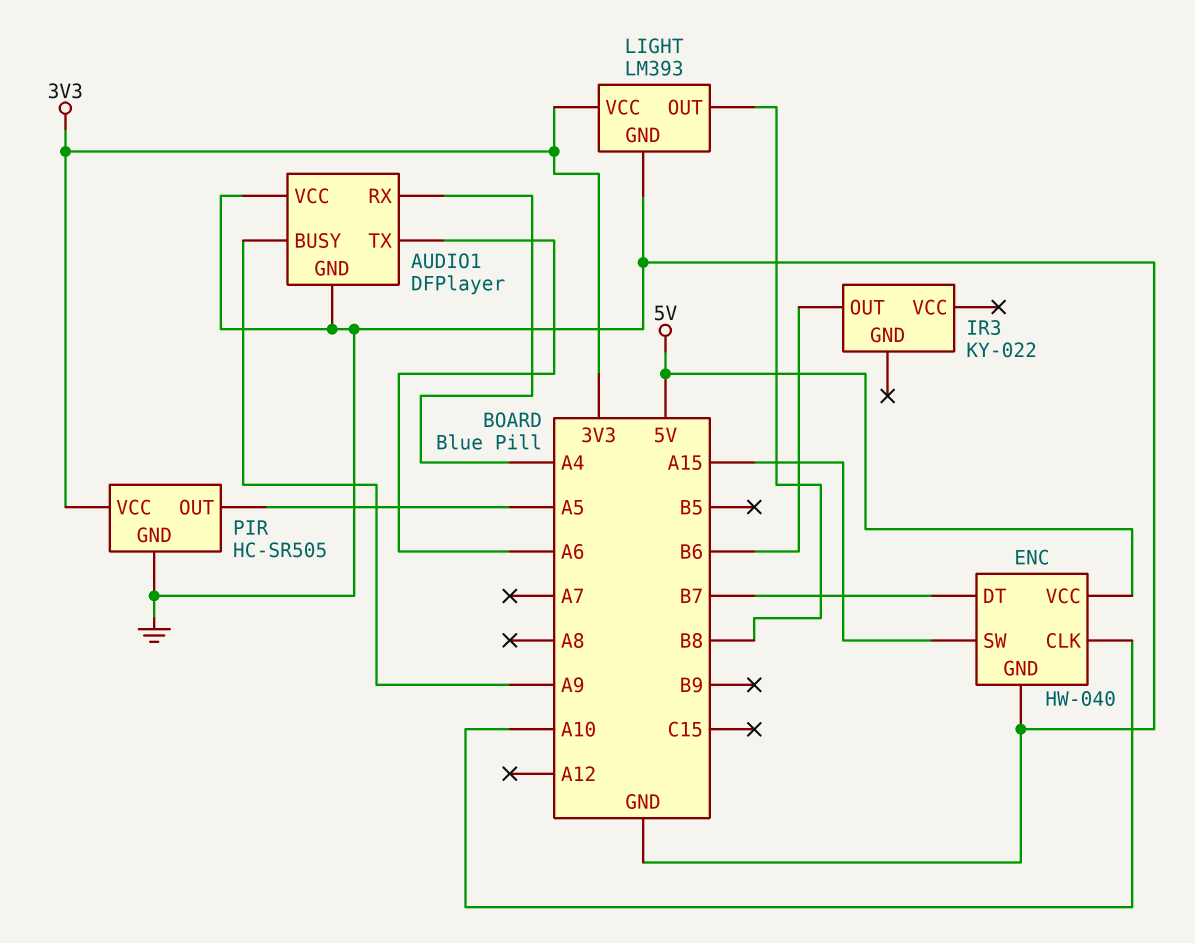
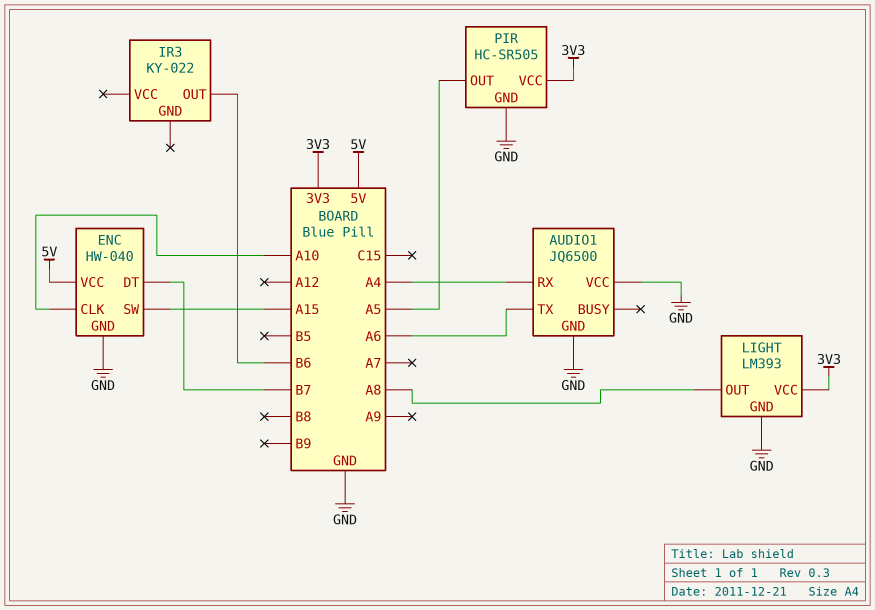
AUDIO1: DFPlayer -> JQ6500
AUDIO1 pin BUSY: A9 -> none
LIGHT pin OUT: B8 -> A8

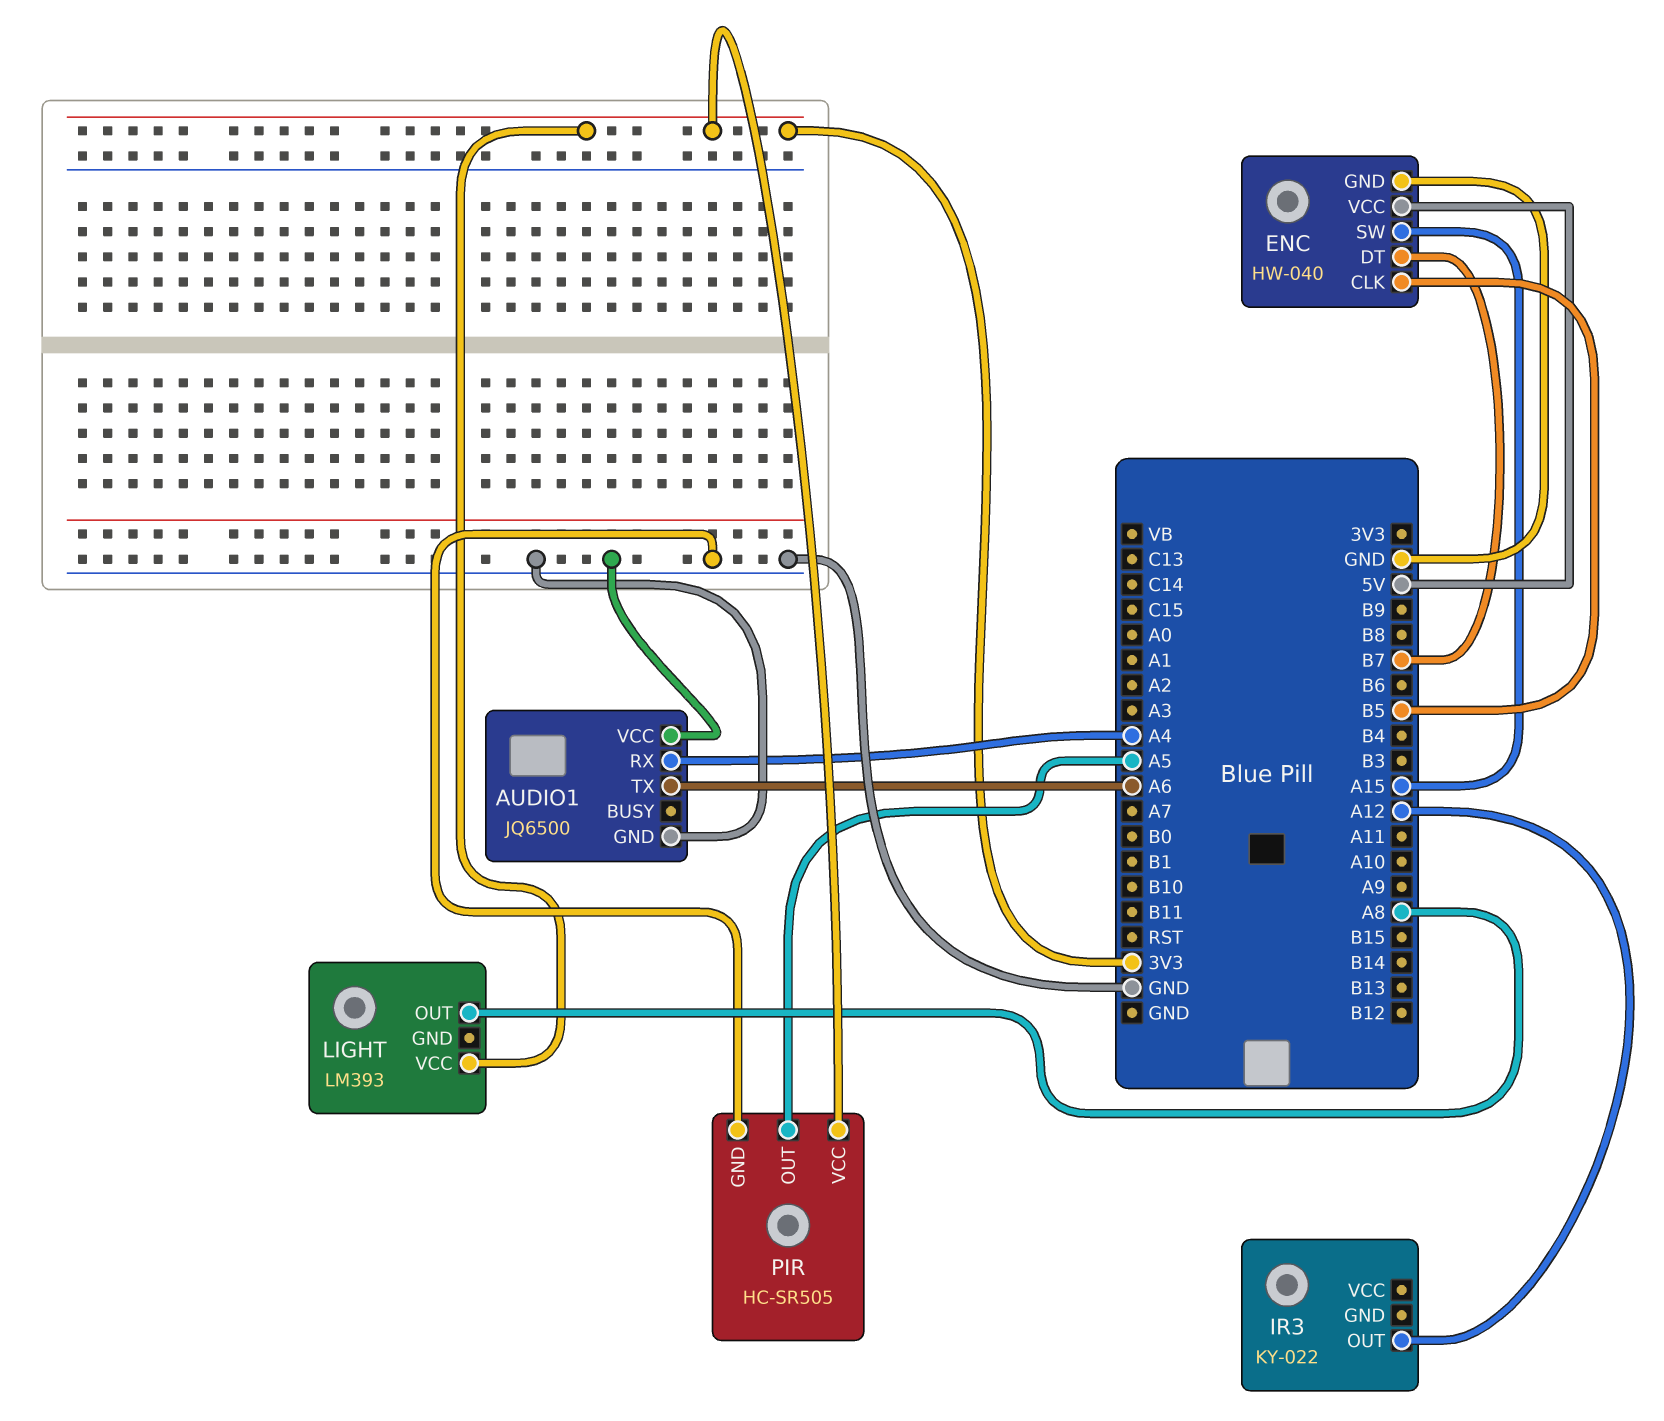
ENC pin CLK: A10 -> B5
IR3 pin OUT: B6 -> A12
LIGHT pin GND: GND -> none

